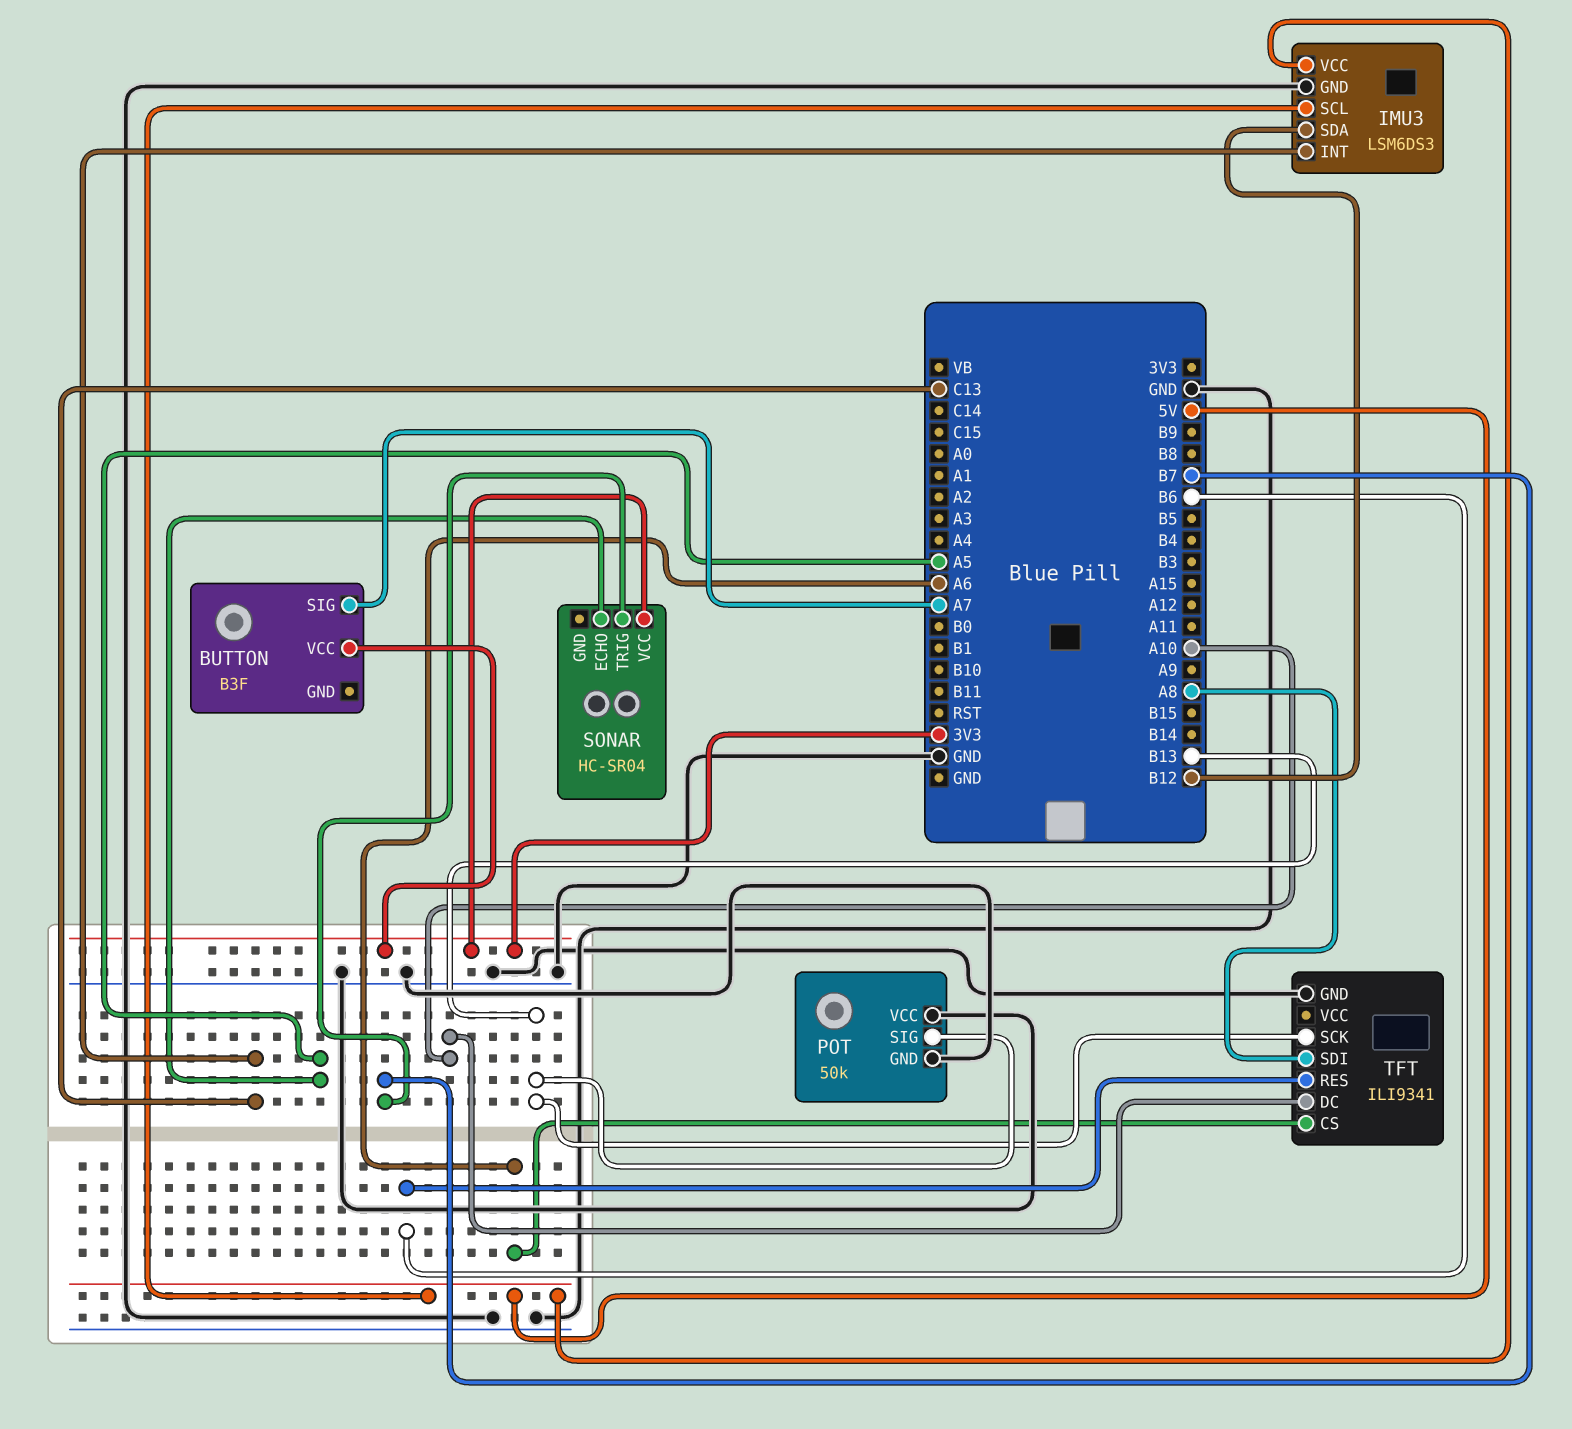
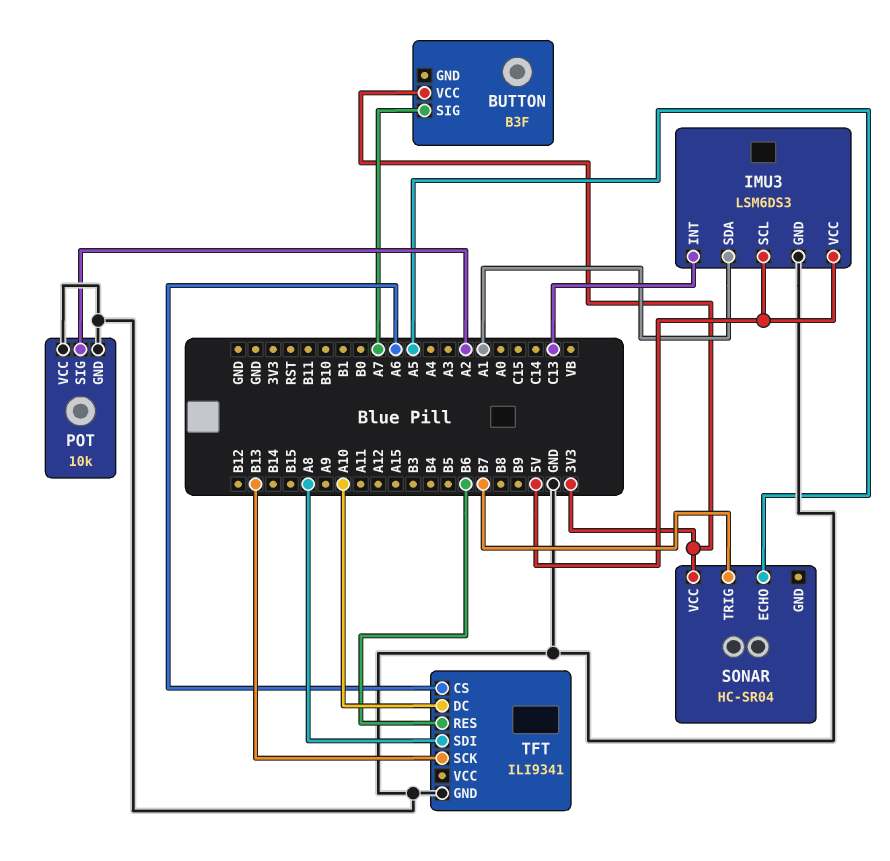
IMU3 pin SDA: B12 -> A1
POT: 50k -> 10k
POT pin SIG: B13 -> A2

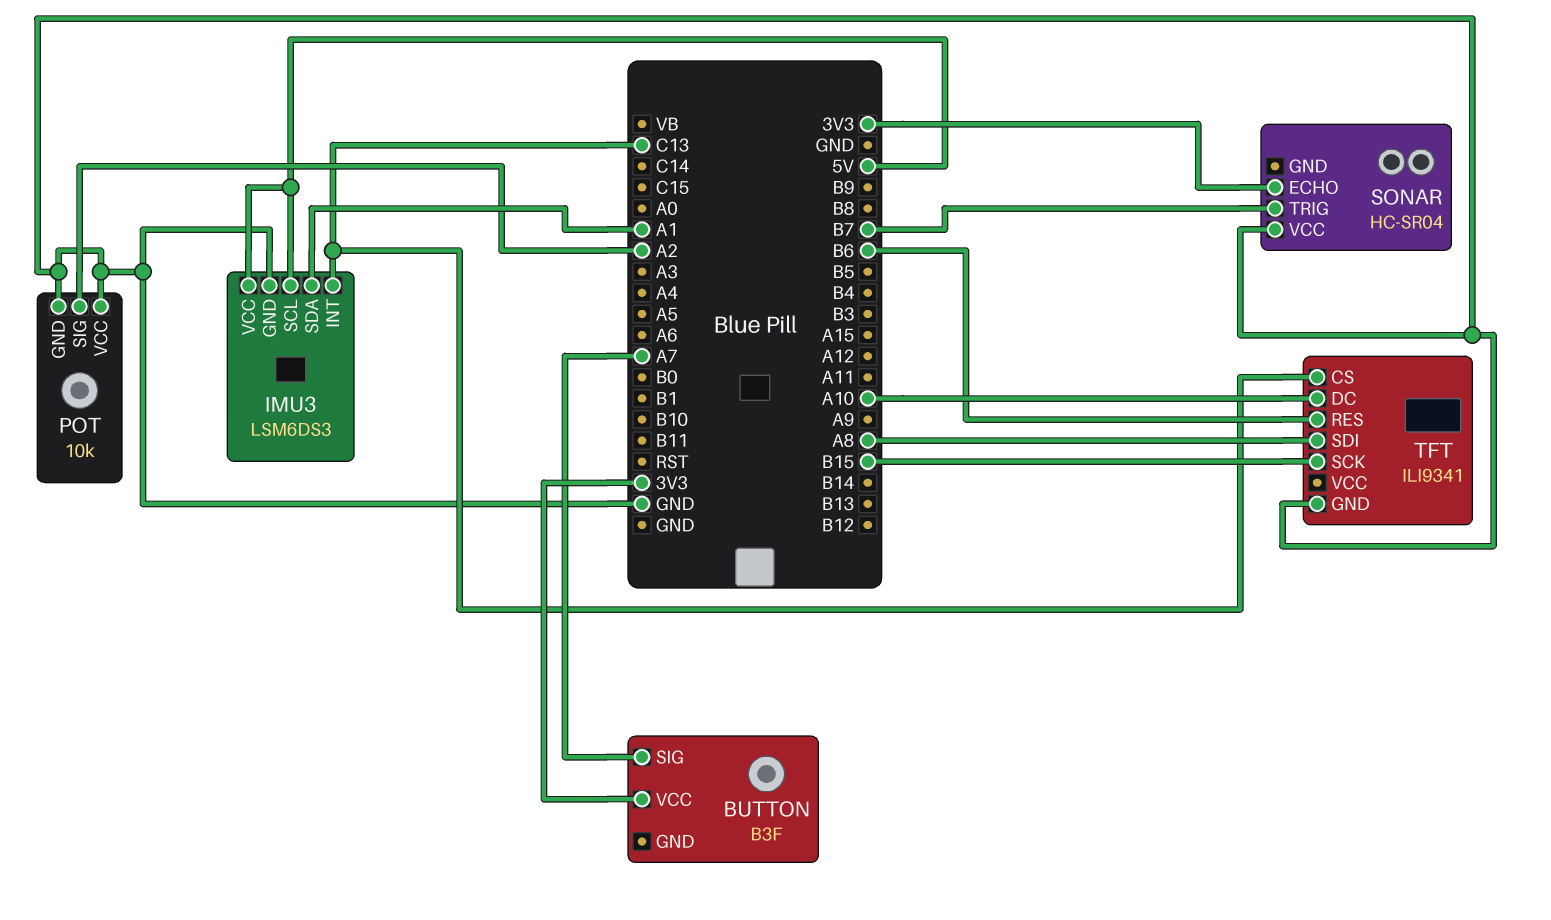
SONAR pin ECHO: A5 -> 3V3
SONAR pin VCC: 3V3 -> GND
TFT pin CS: A6 -> C13
TFT pin SCK: B13 -> B15

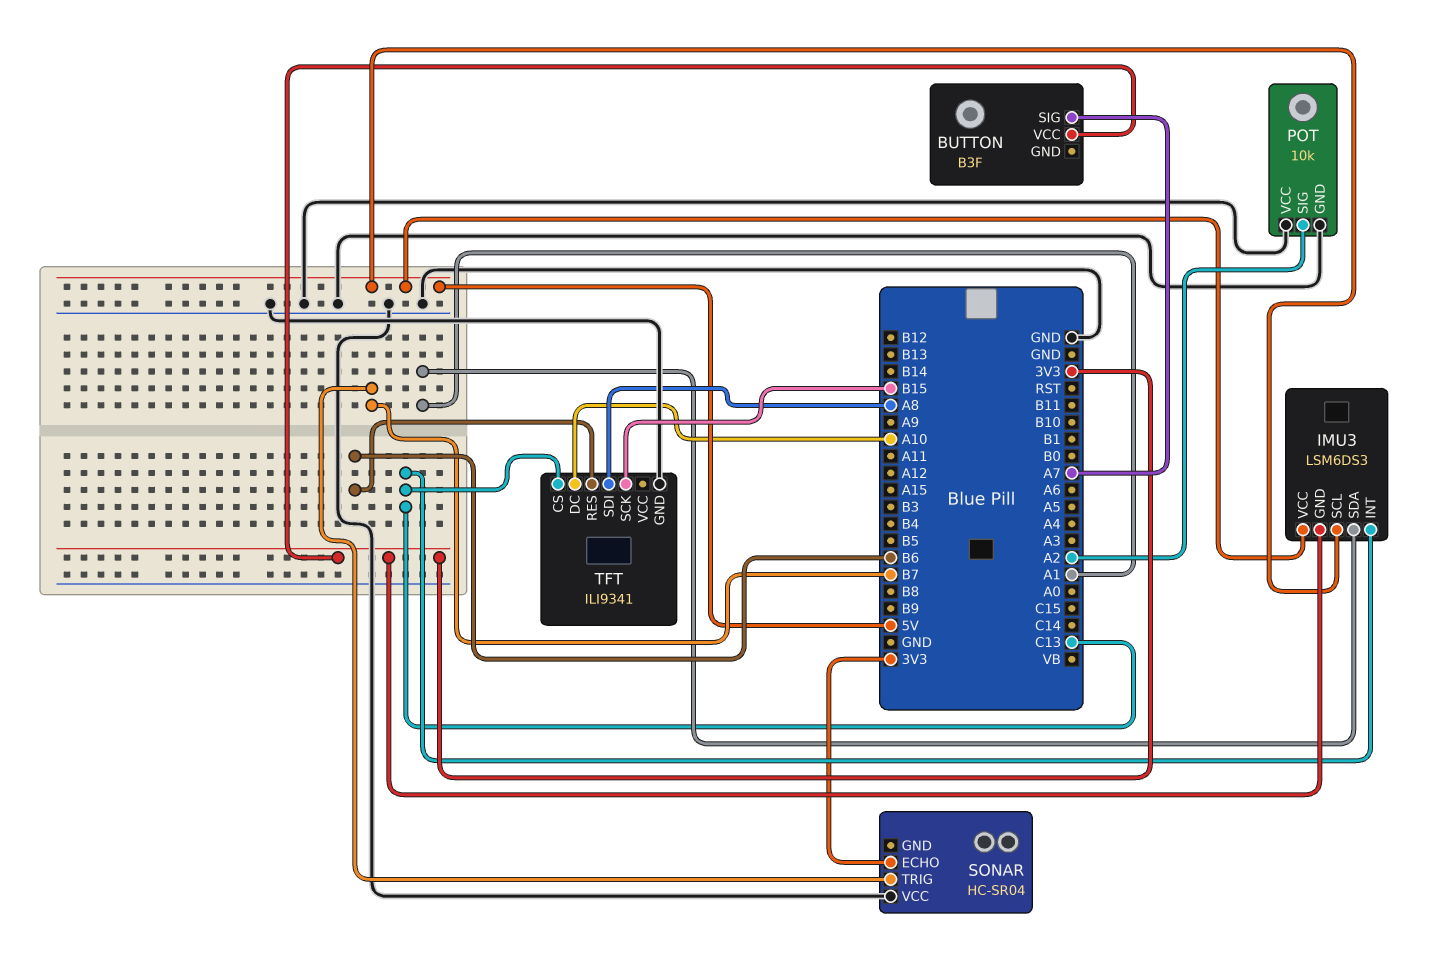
IMU3 pin GND: GND -> 3V3

